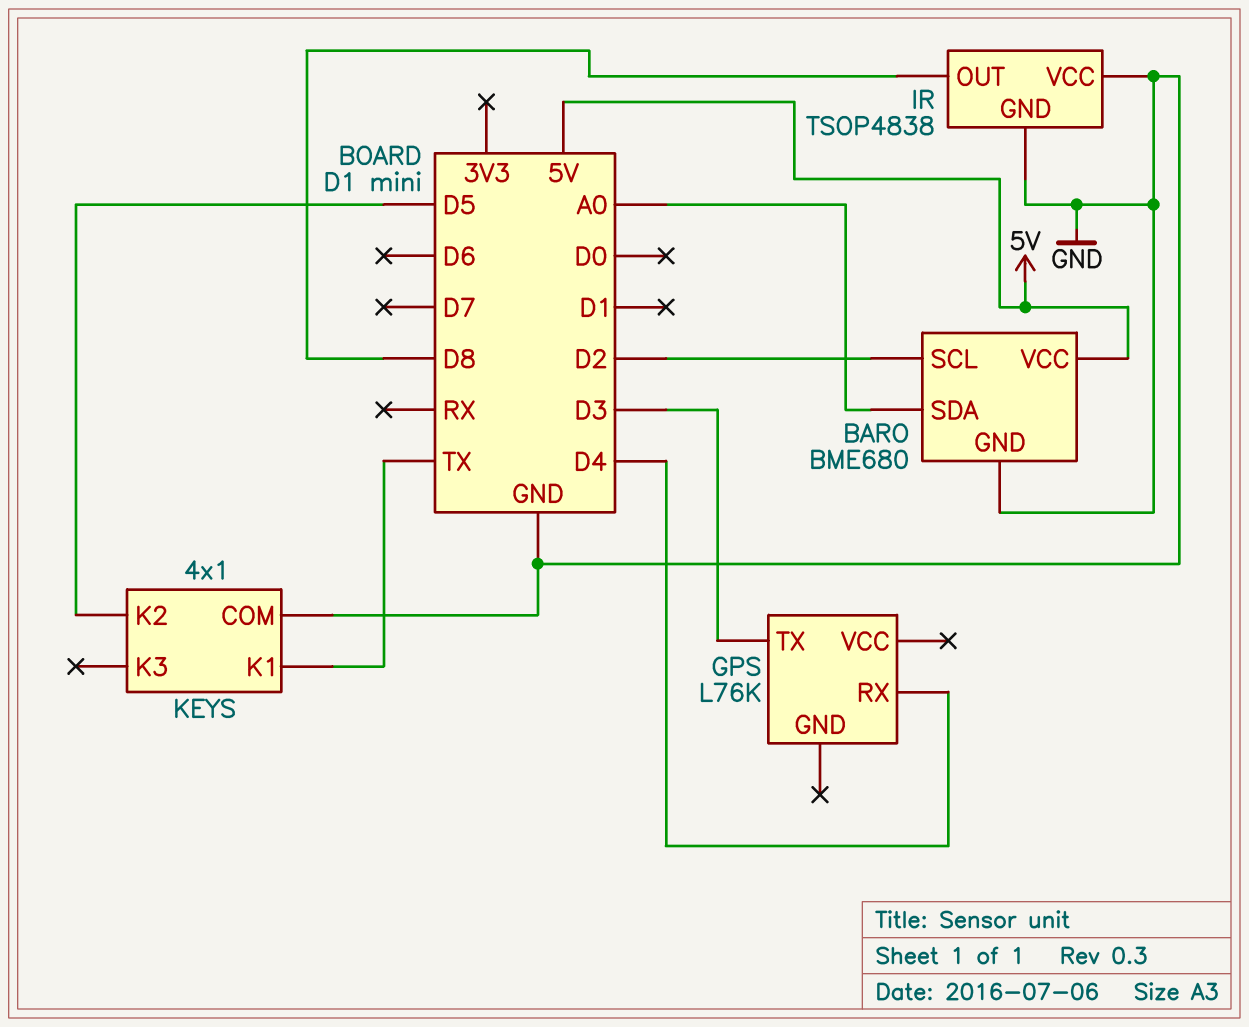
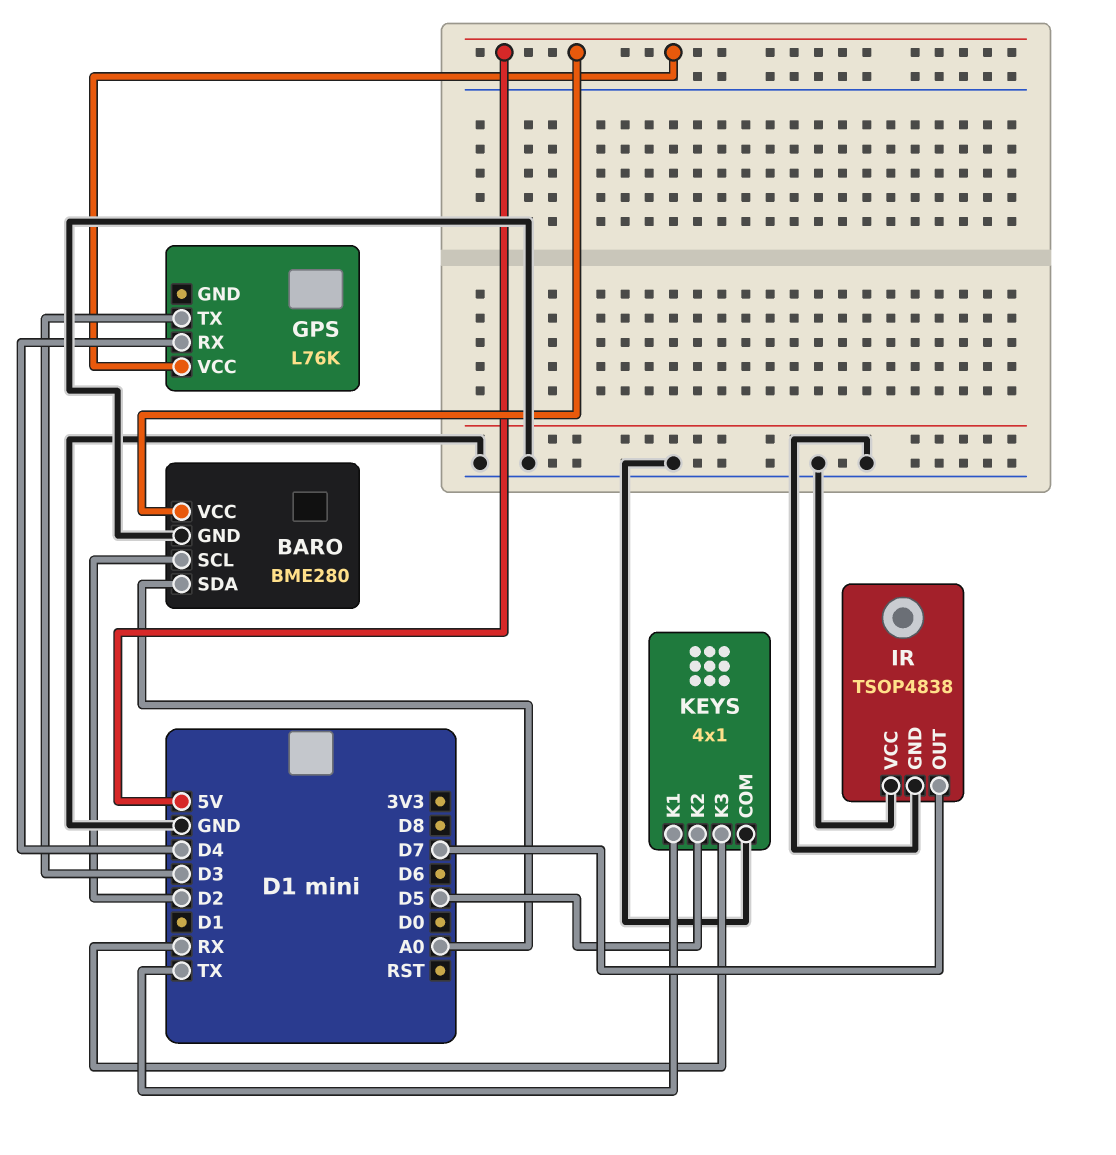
BARO: BME680 -> BME280
GPS pin VCC: none -> 5V
IR pin OUT: D8 -> D7
KEYS pin K3: none -> RX

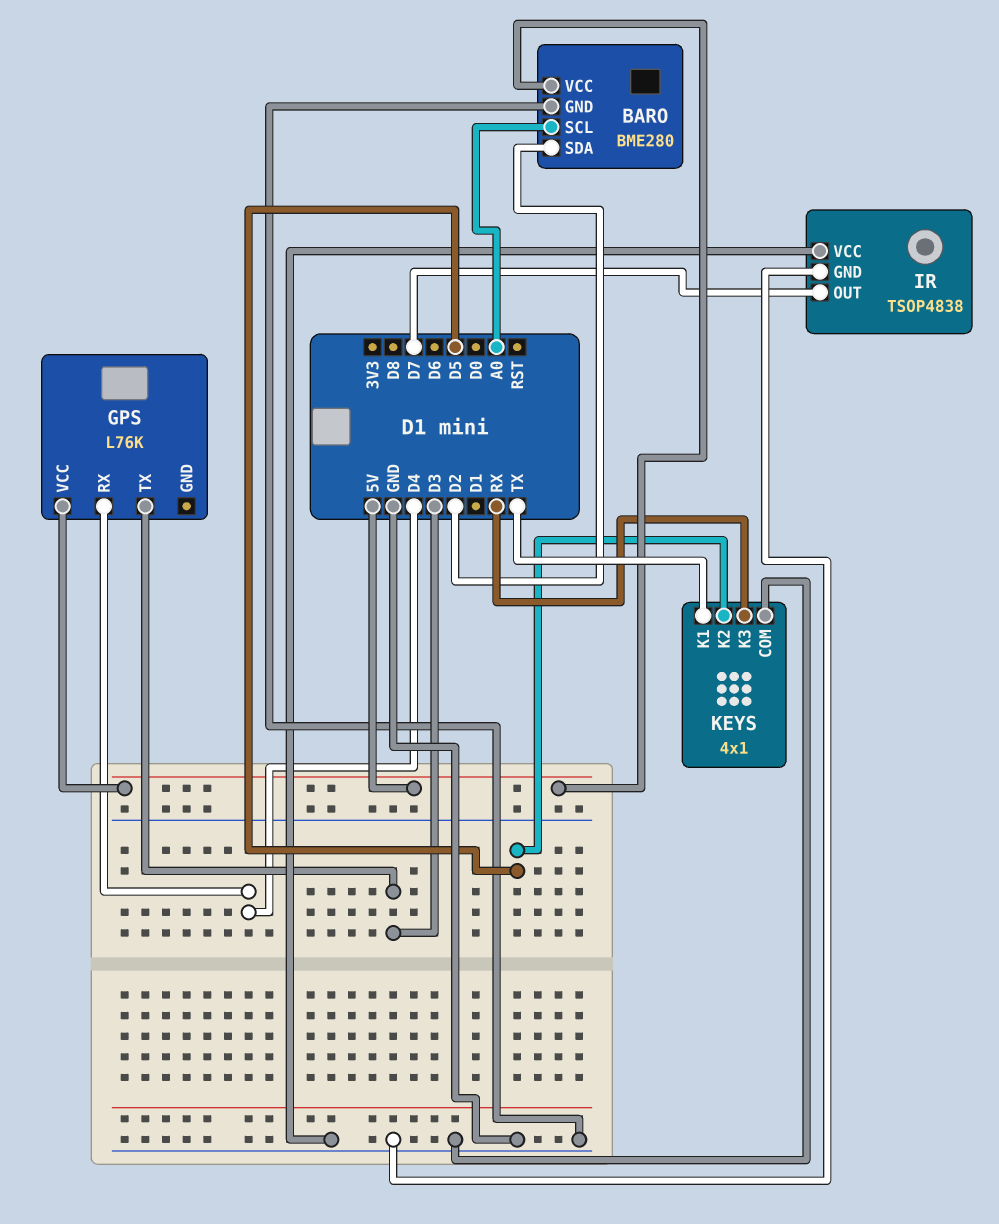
BARO pin SCL: D2 -> A0
BARO pin SDA: A0 -> D2

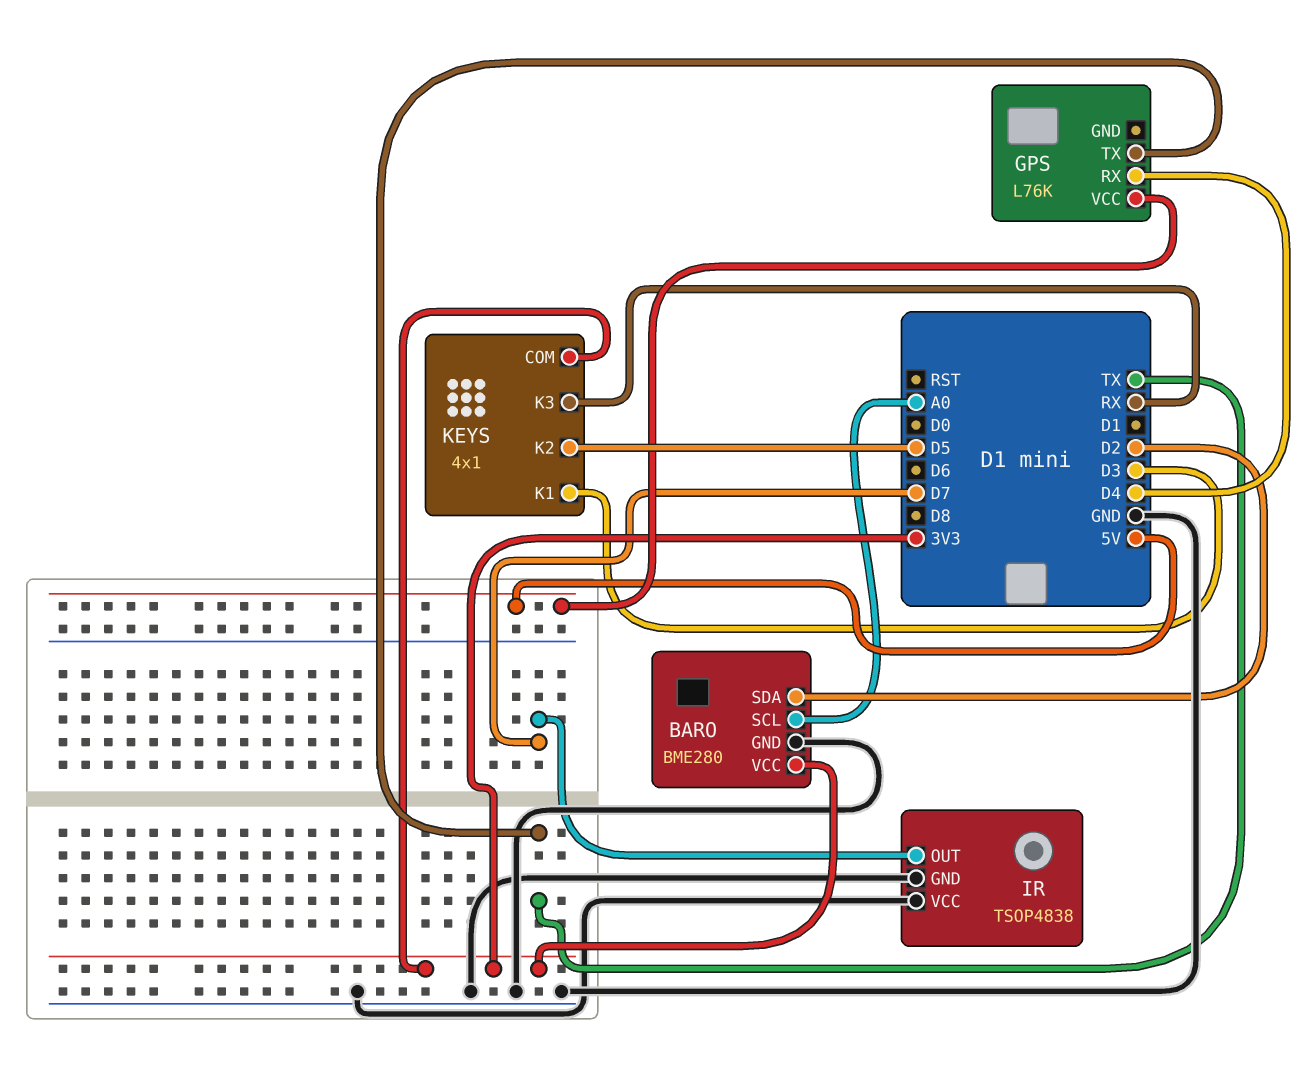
BARO pin VCC: 5V -> 3V3
GPS pin TX: D3 -> TX
KEYS pin COM: GND -> 3V3
KEYS pin K1: TX -> D3

